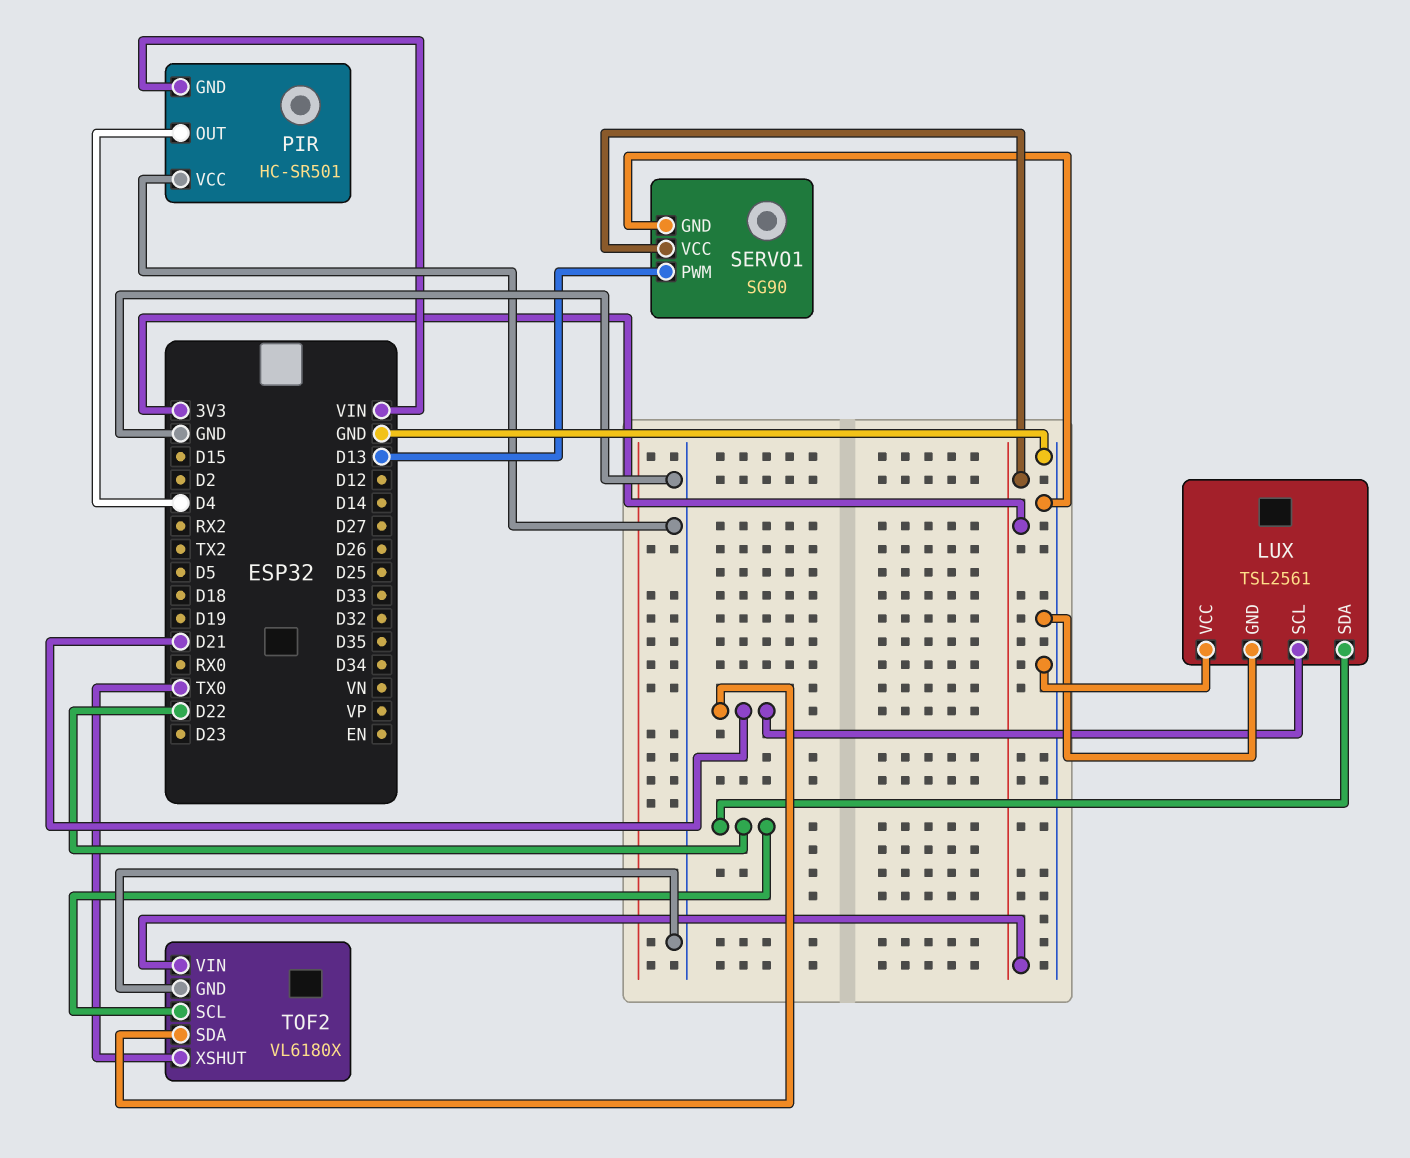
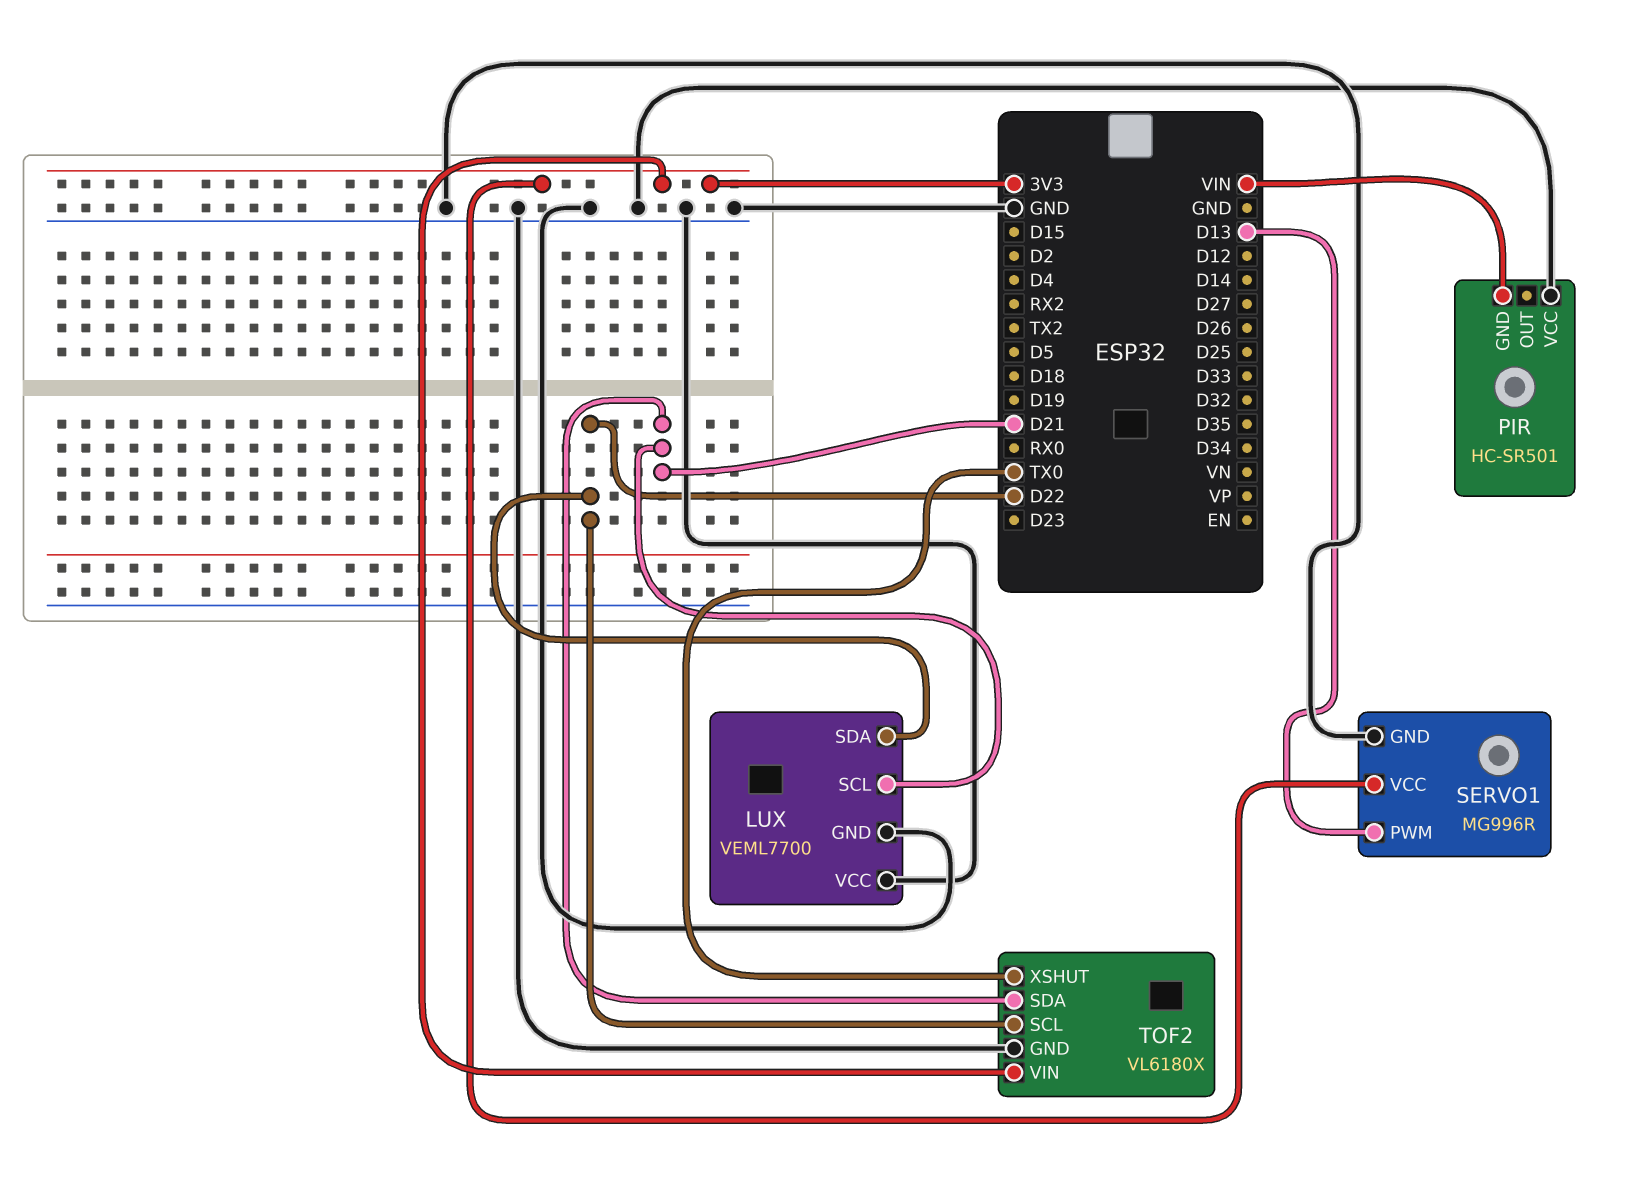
LUX: TSL2561 -> VEML7700
PIR pin OUT: D4 -> none
SERVO1: SG90 -> MG996R

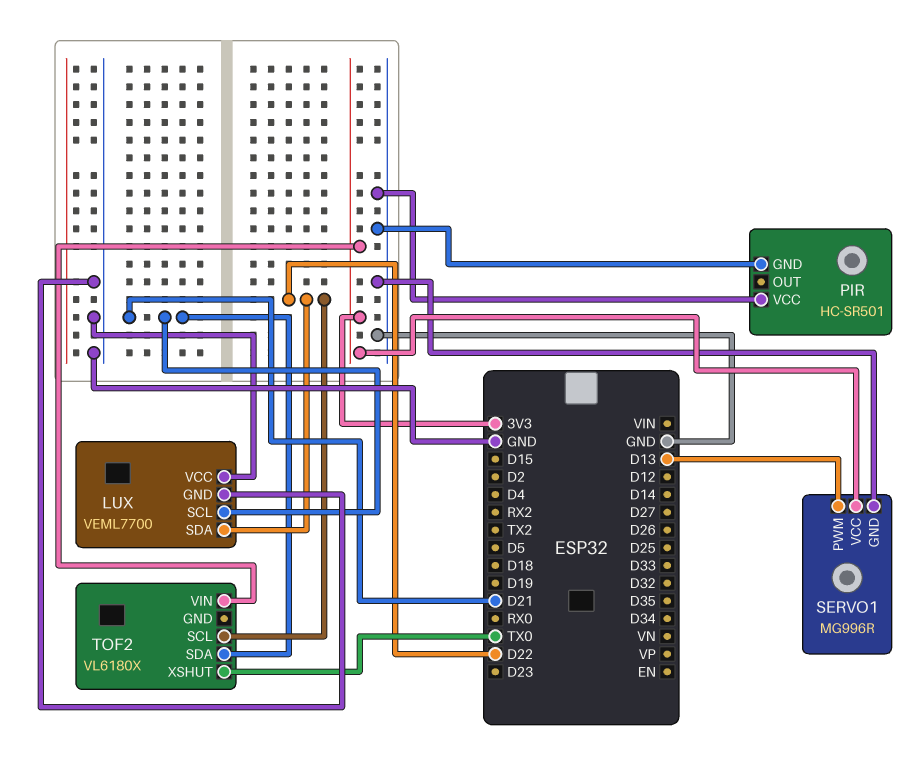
PIR pin GND: VIN -> GND
TOF2 pin GND: GND -> none

